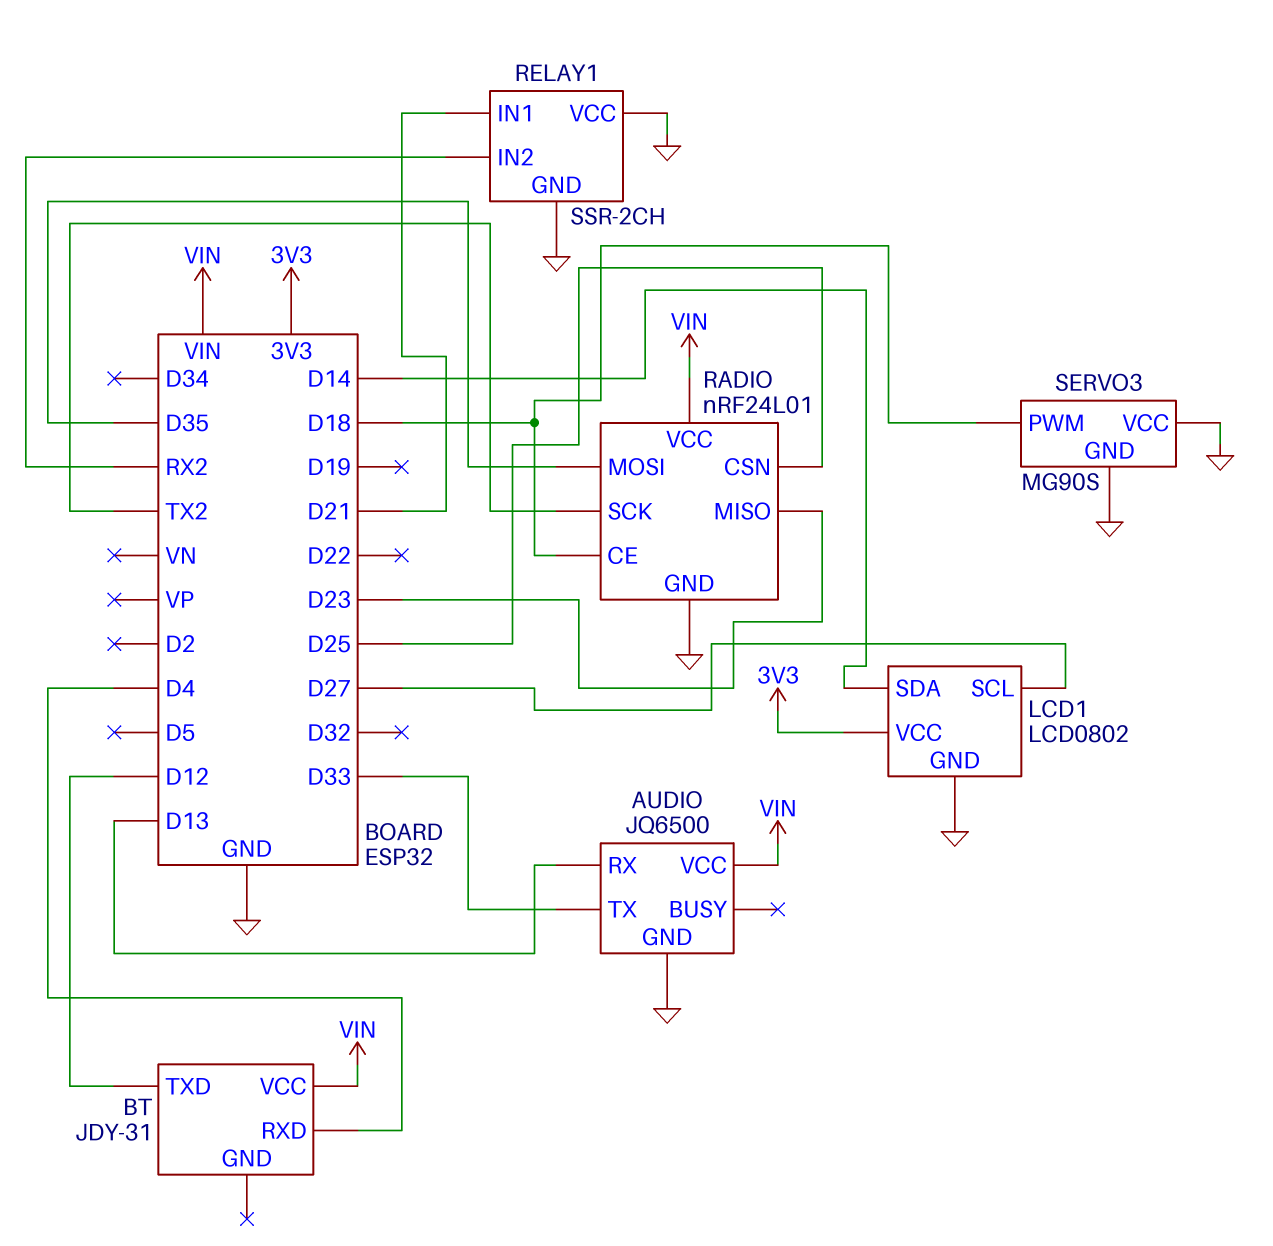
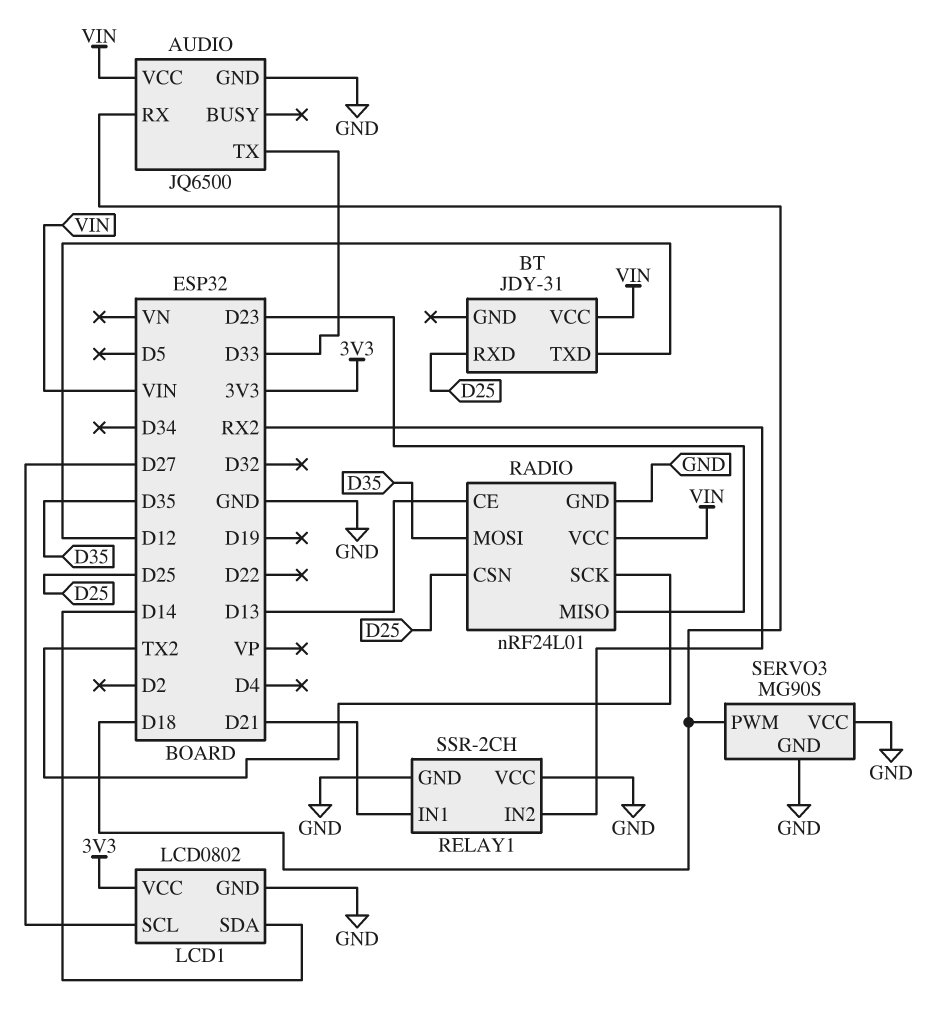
AUDIO pin RX: D13 -> D18
BT pin RXD: D4 -> D25
RADIO pin CE: D18 -> D13

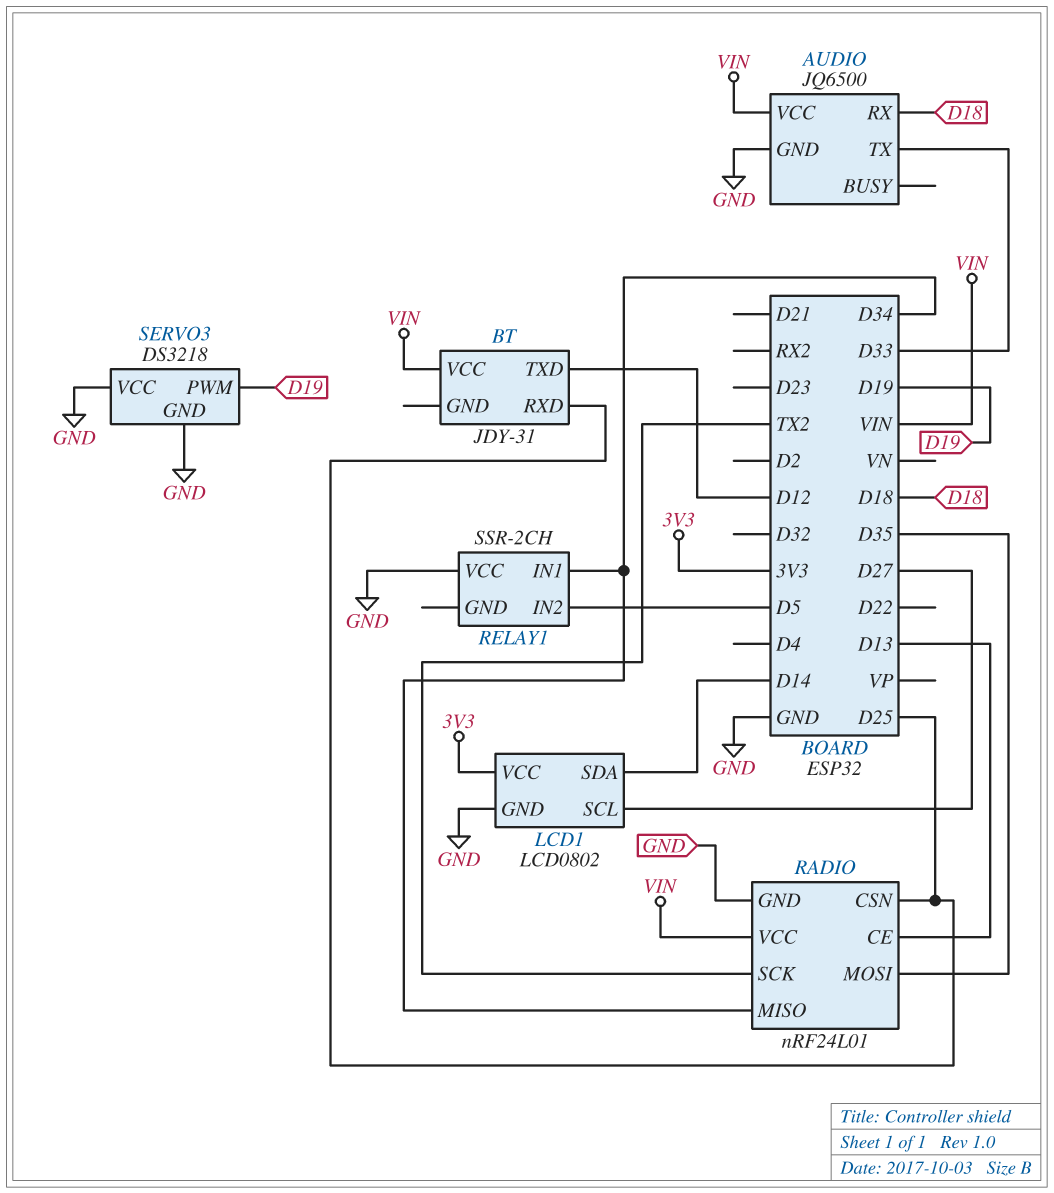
RADIO pin MISO: D23 -> D34
RELAY1 pin GND: GND -> none
RELAY1 pin IN1: D21 -> D34
RELAY1 pin IN2: RX2 -> D5
SERVO3: MG90S -> DS3218
SERVO3 pin PWM: D18 -> D19

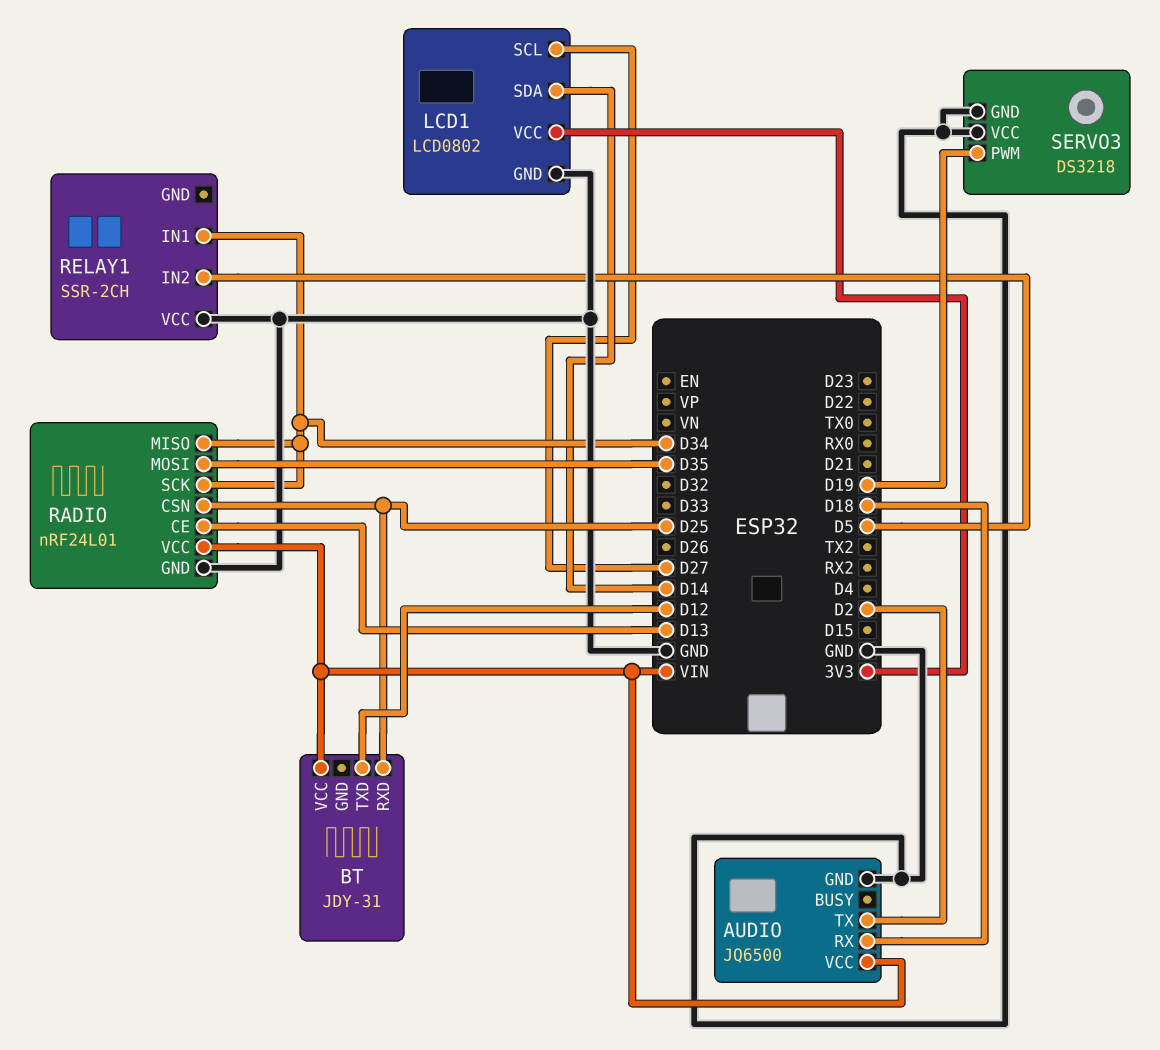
AUDIO pin TX: D33 -> D2
RADIO pin SCK: TX2 -> D34

